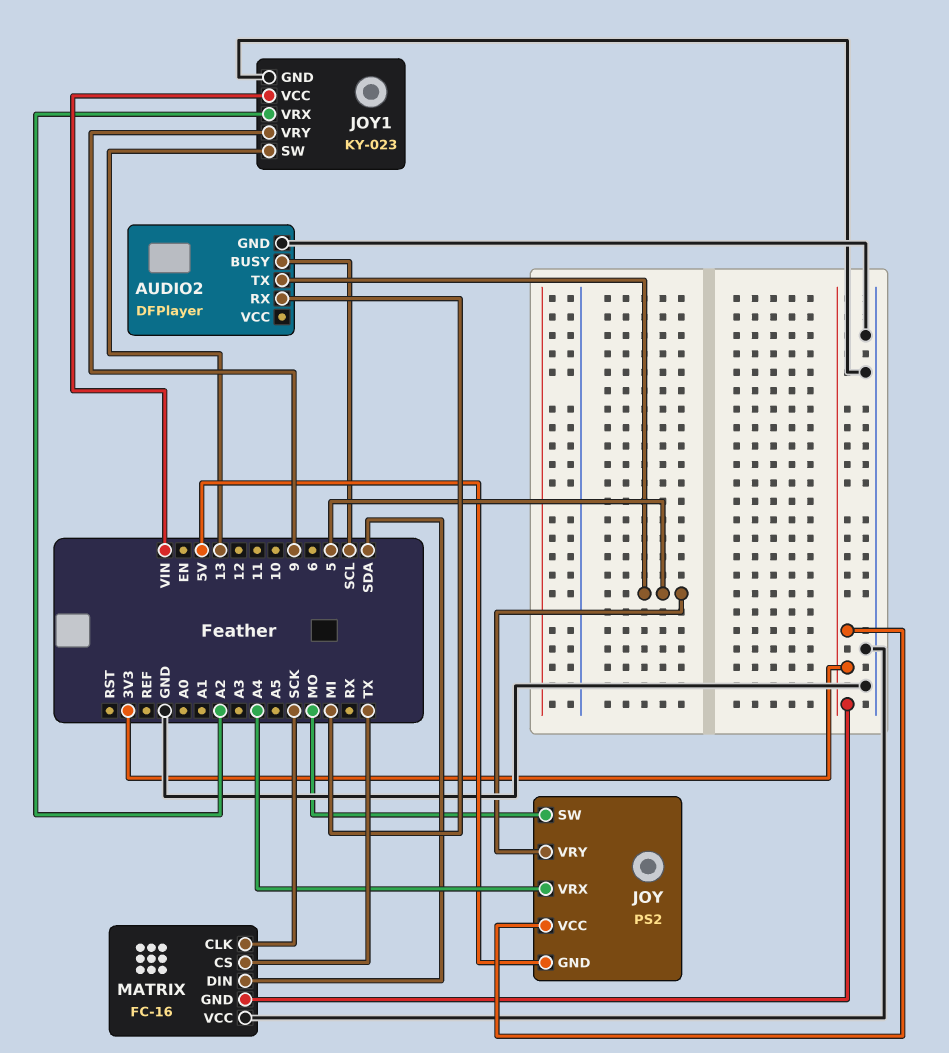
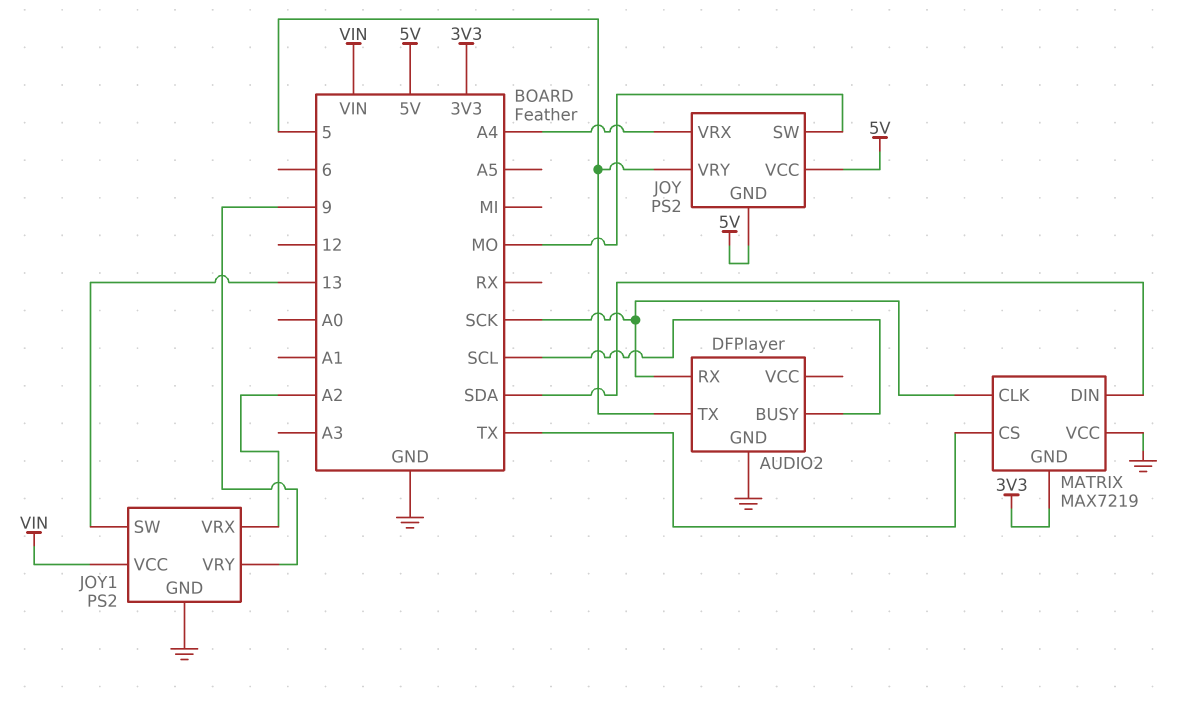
AUDIO2 pin RX: MI -> SCK
JOY pin VCC: 3V3 -> 5V
JOY1: KY-023 -> PS2
MATRIX: FC-16 -> MAX7219

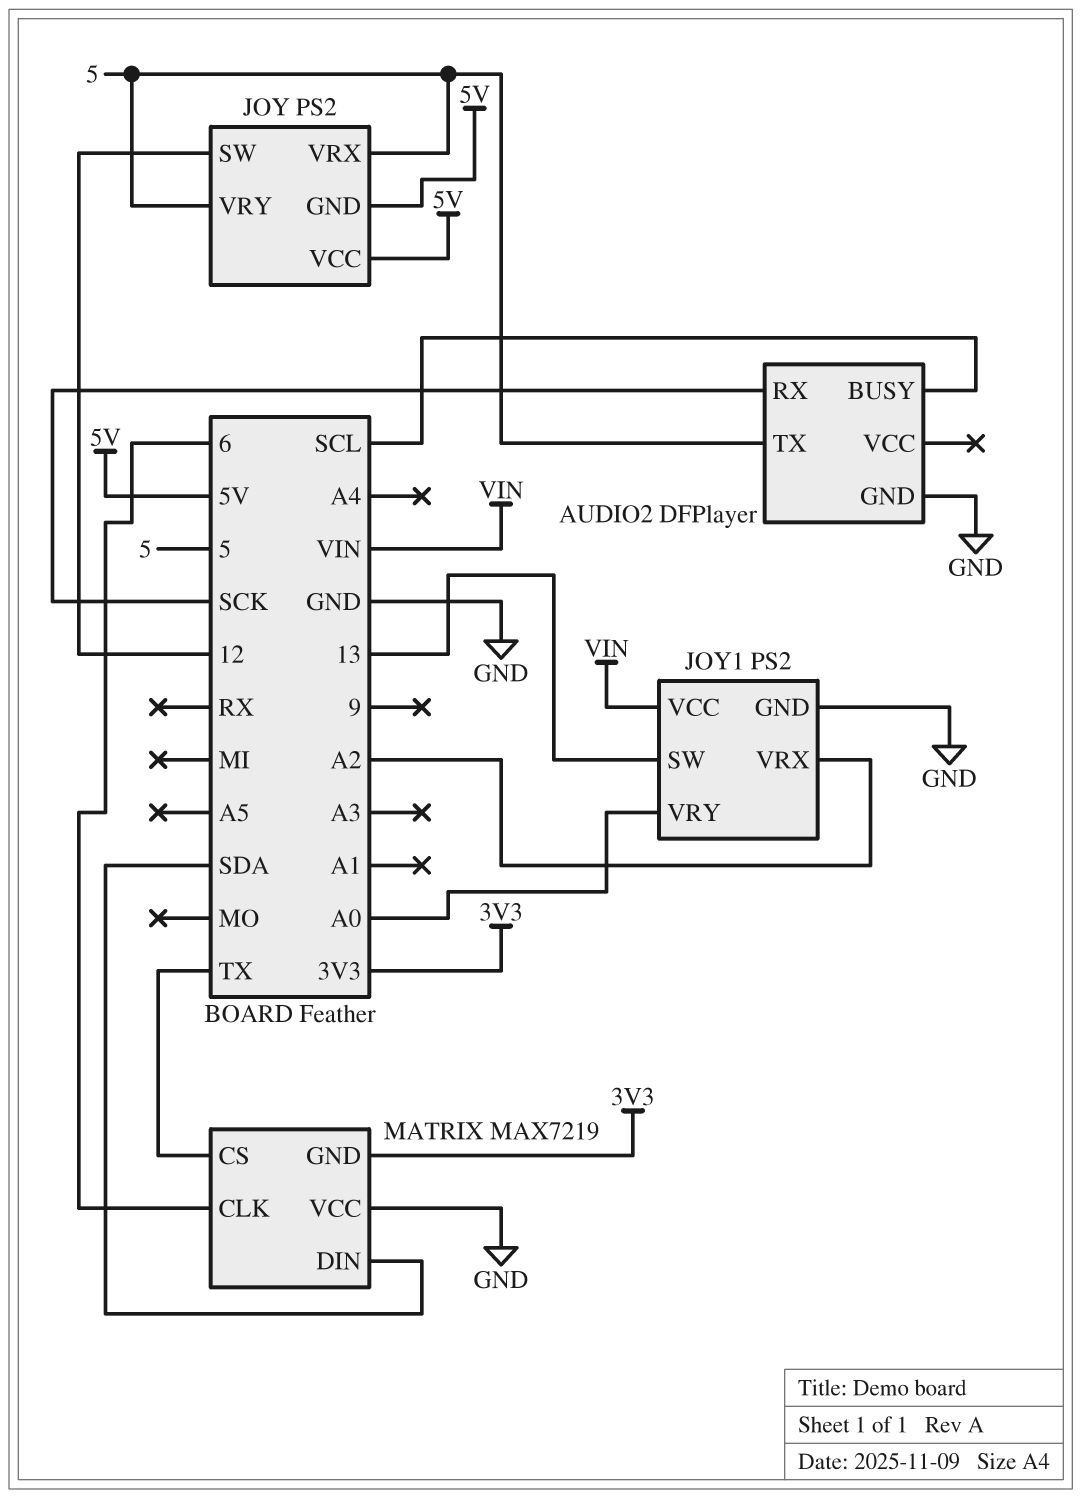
JOY pin SW: MO -> 12
JOY pin VRX: A4 -> 5
JOY1 pin VRY: 9 -> A0
MATRIX pin CLK: SCK -> 6

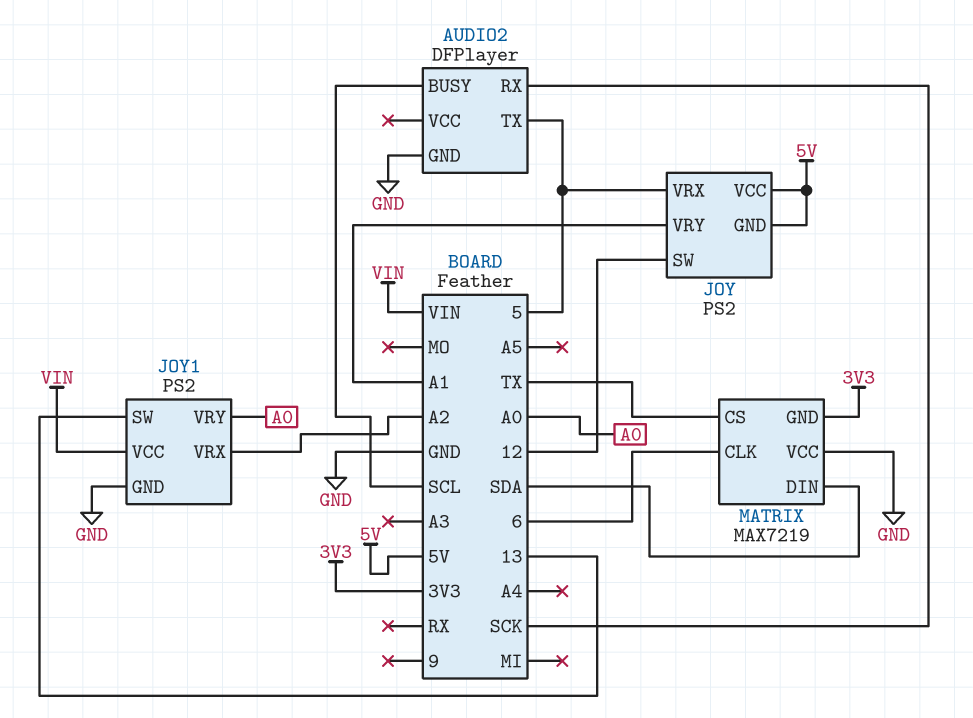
JOY pin VRY: 5 -> A1

